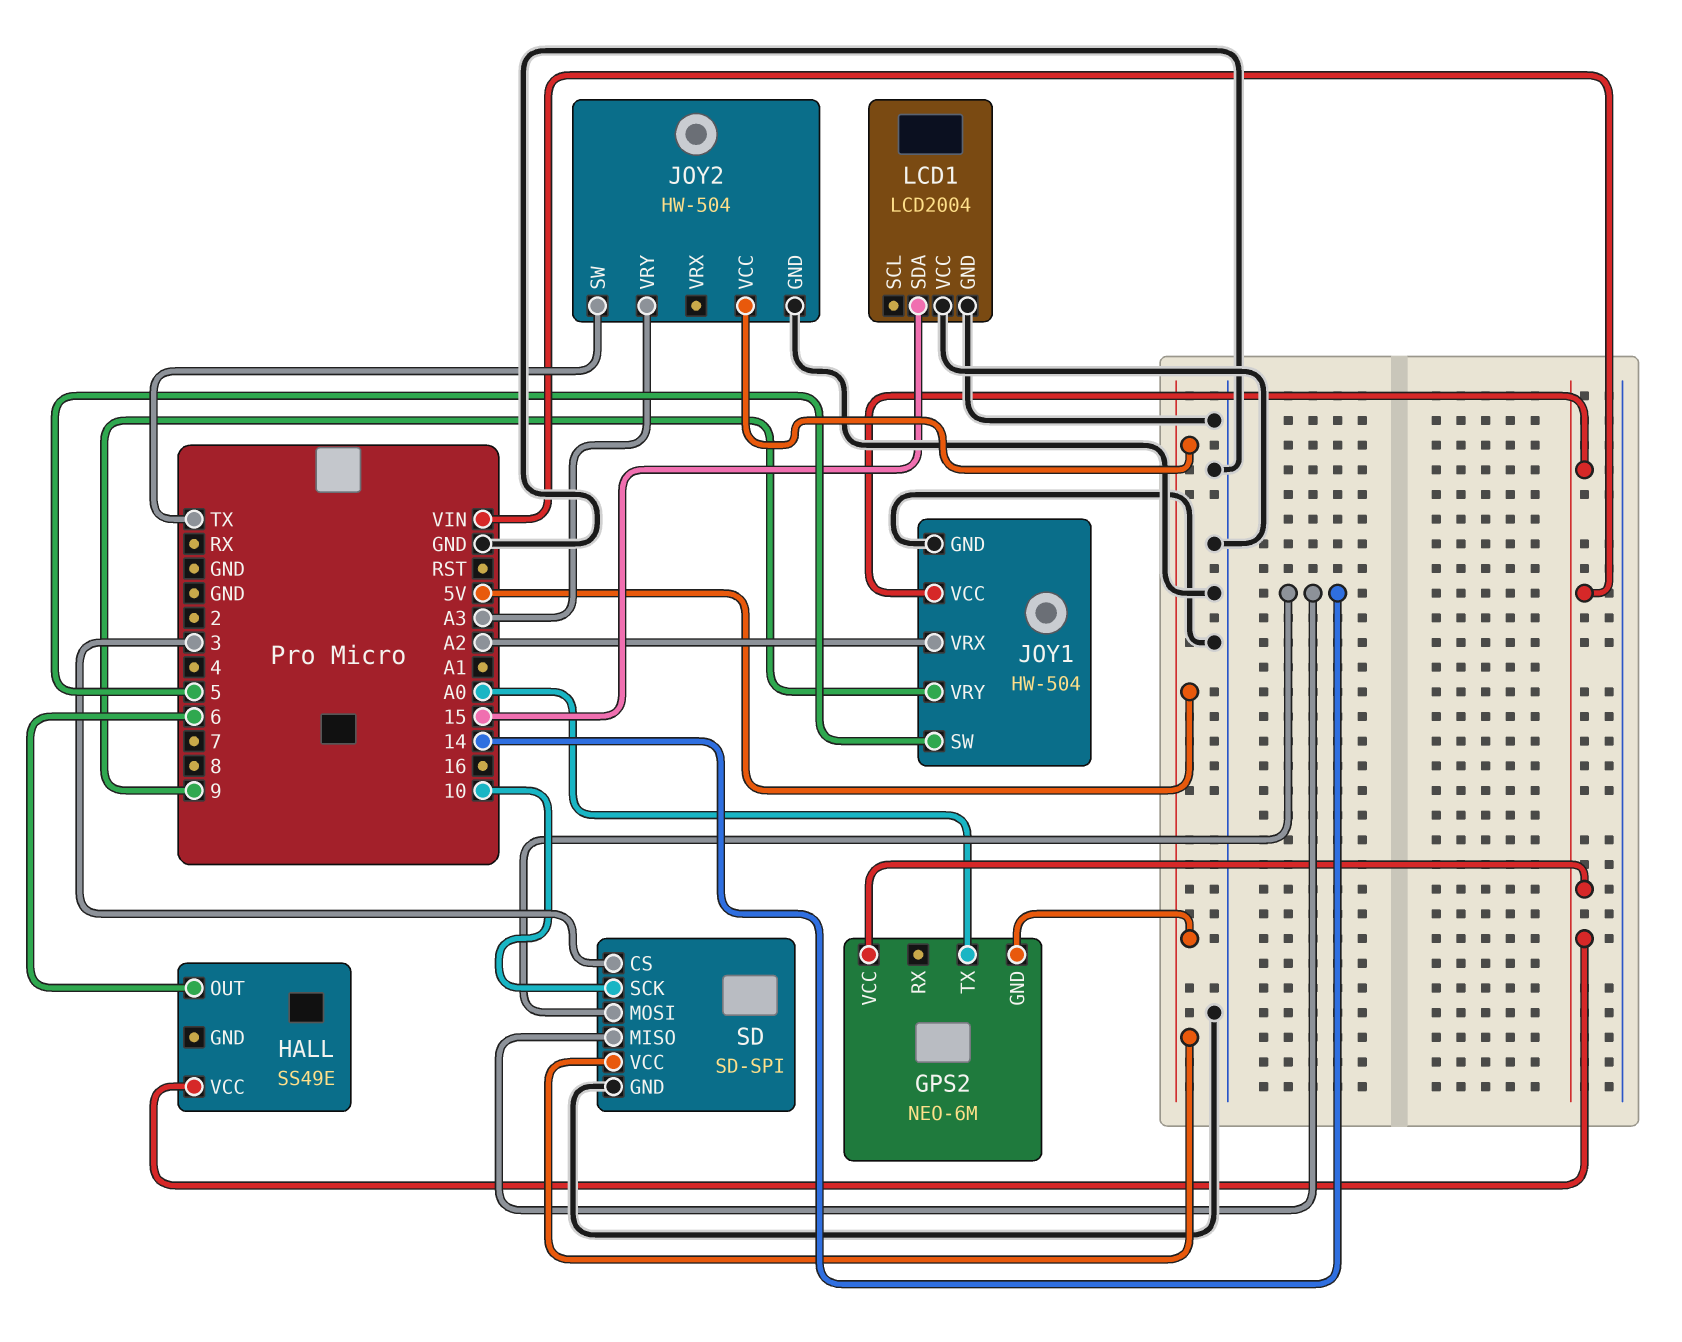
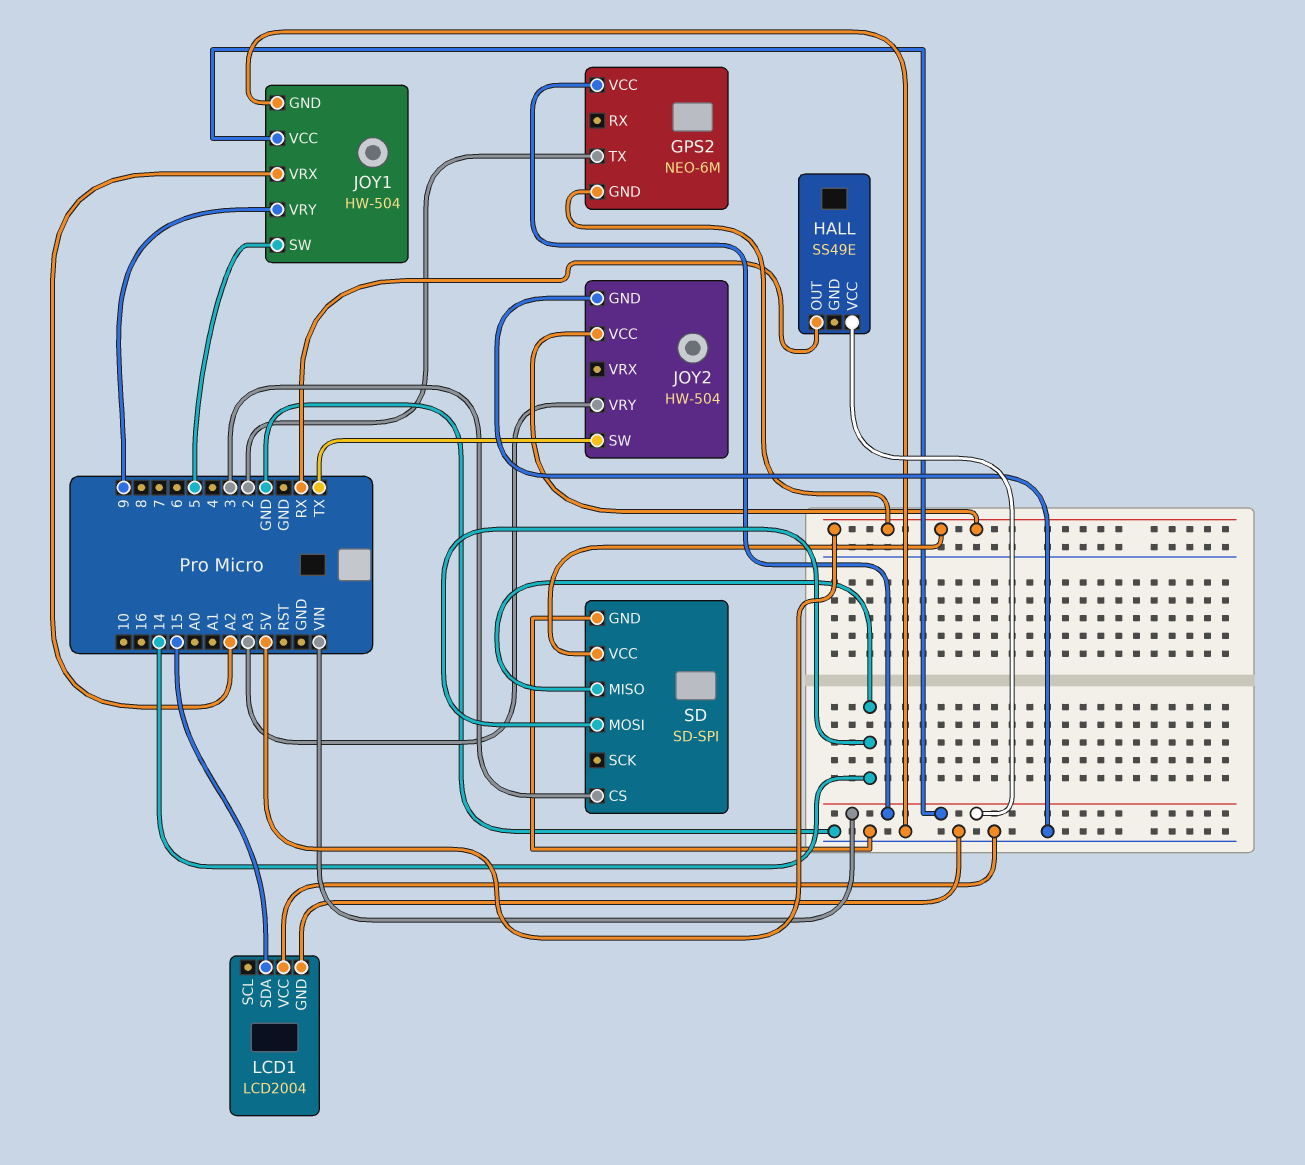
GPS2 pin TX: A0 -> 2
HALL pin OUT: 6 -> RX
SD pin SCK: 10 -> none

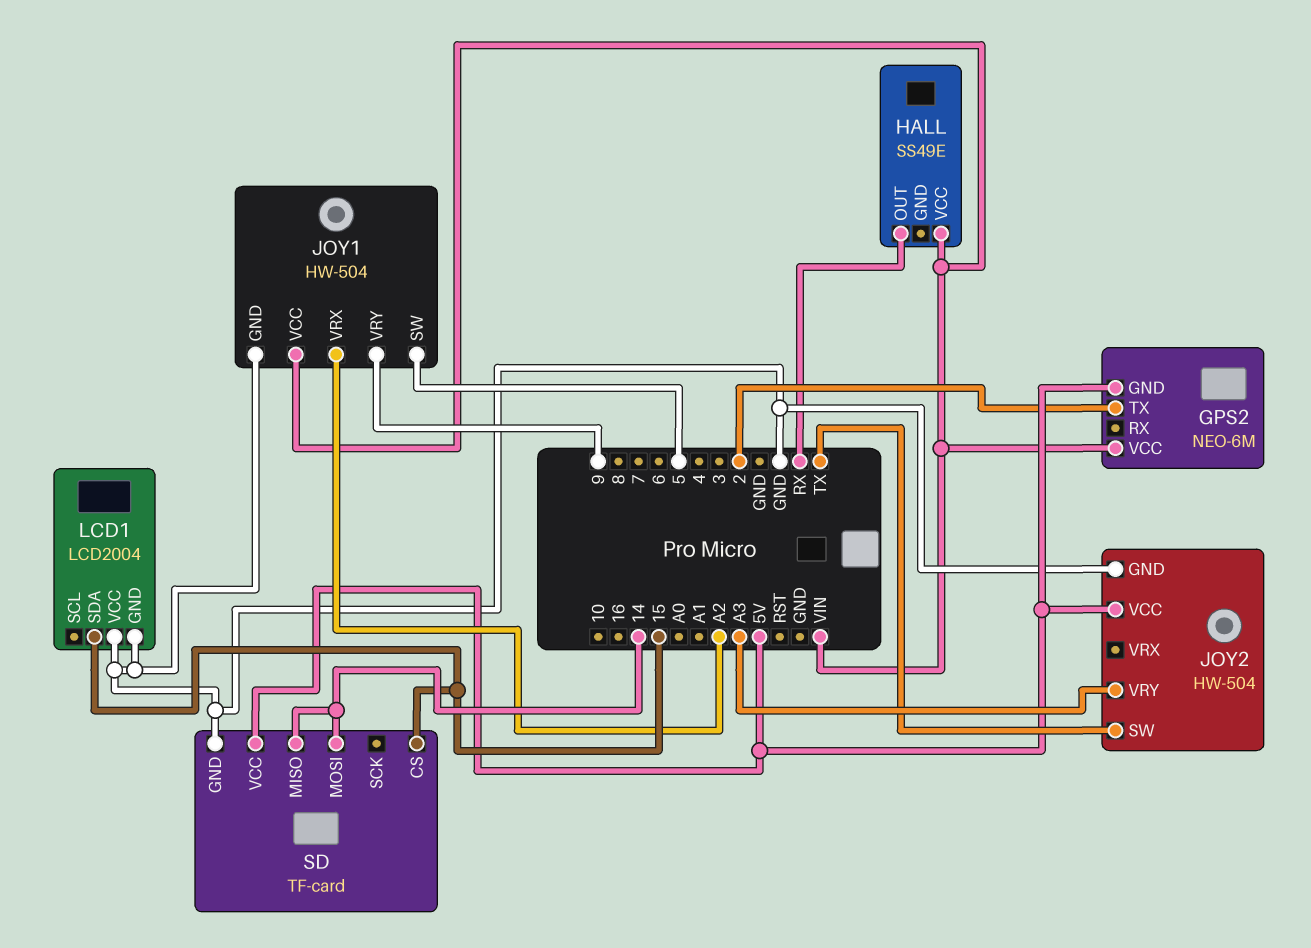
SD: SD-SPI -> TF-card
SD pin CS: 3 -> 15

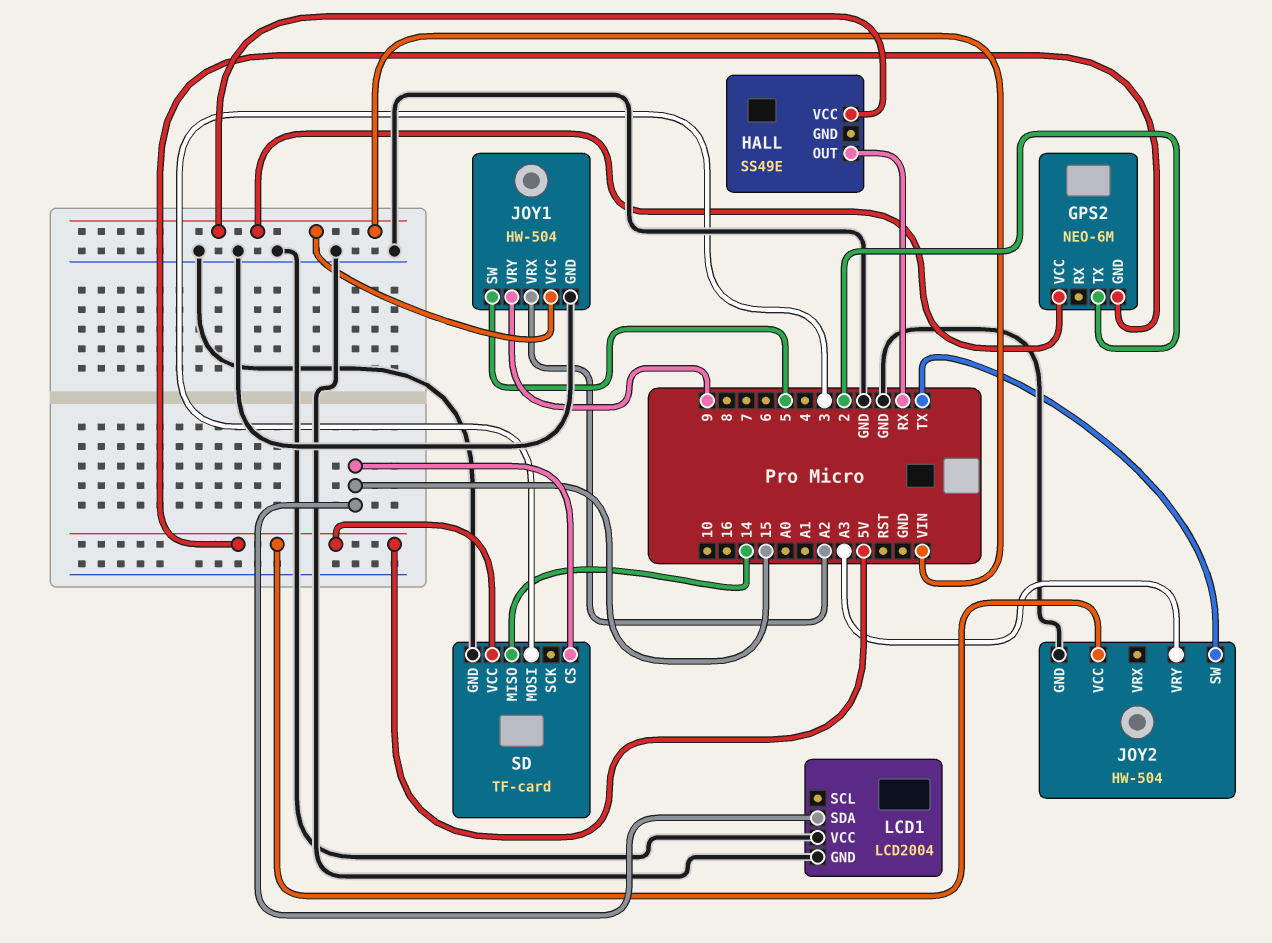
SD pin MOSI: 14 -> 3

